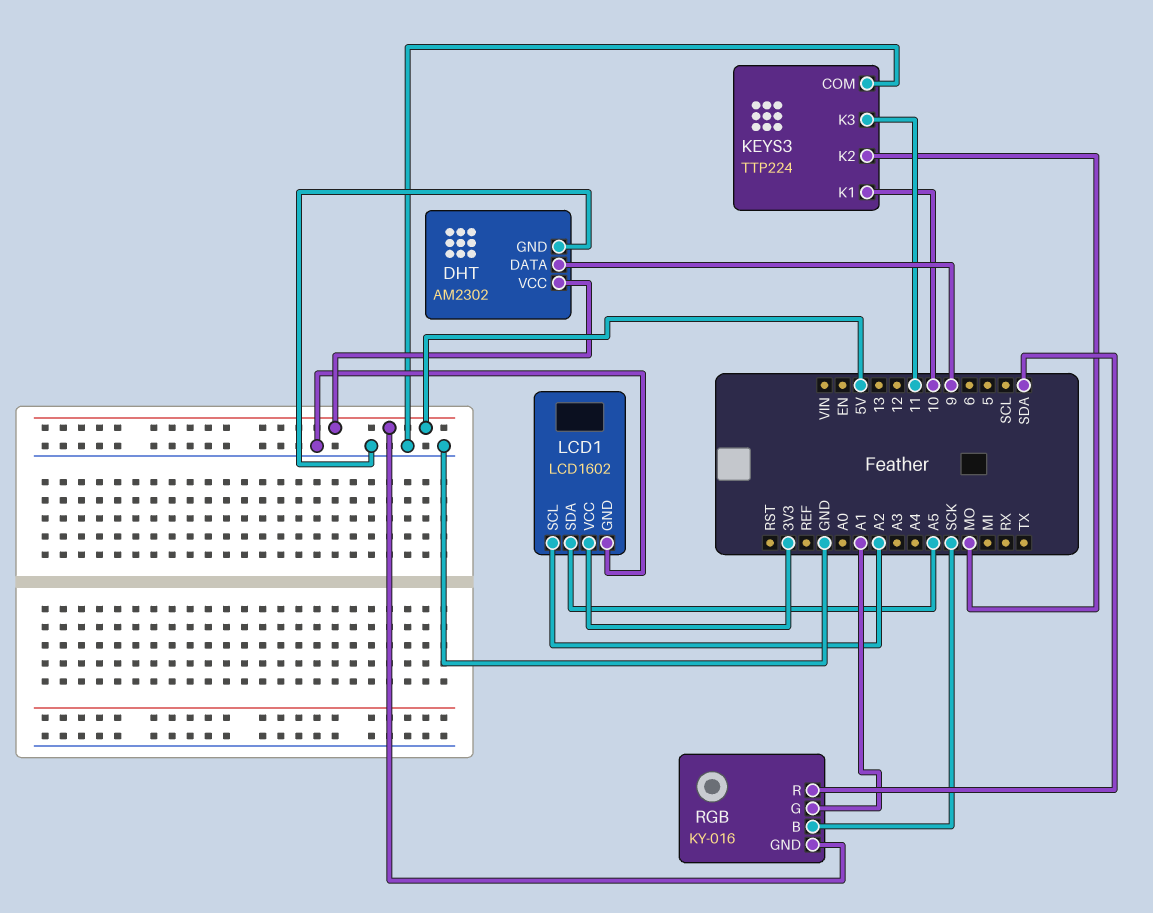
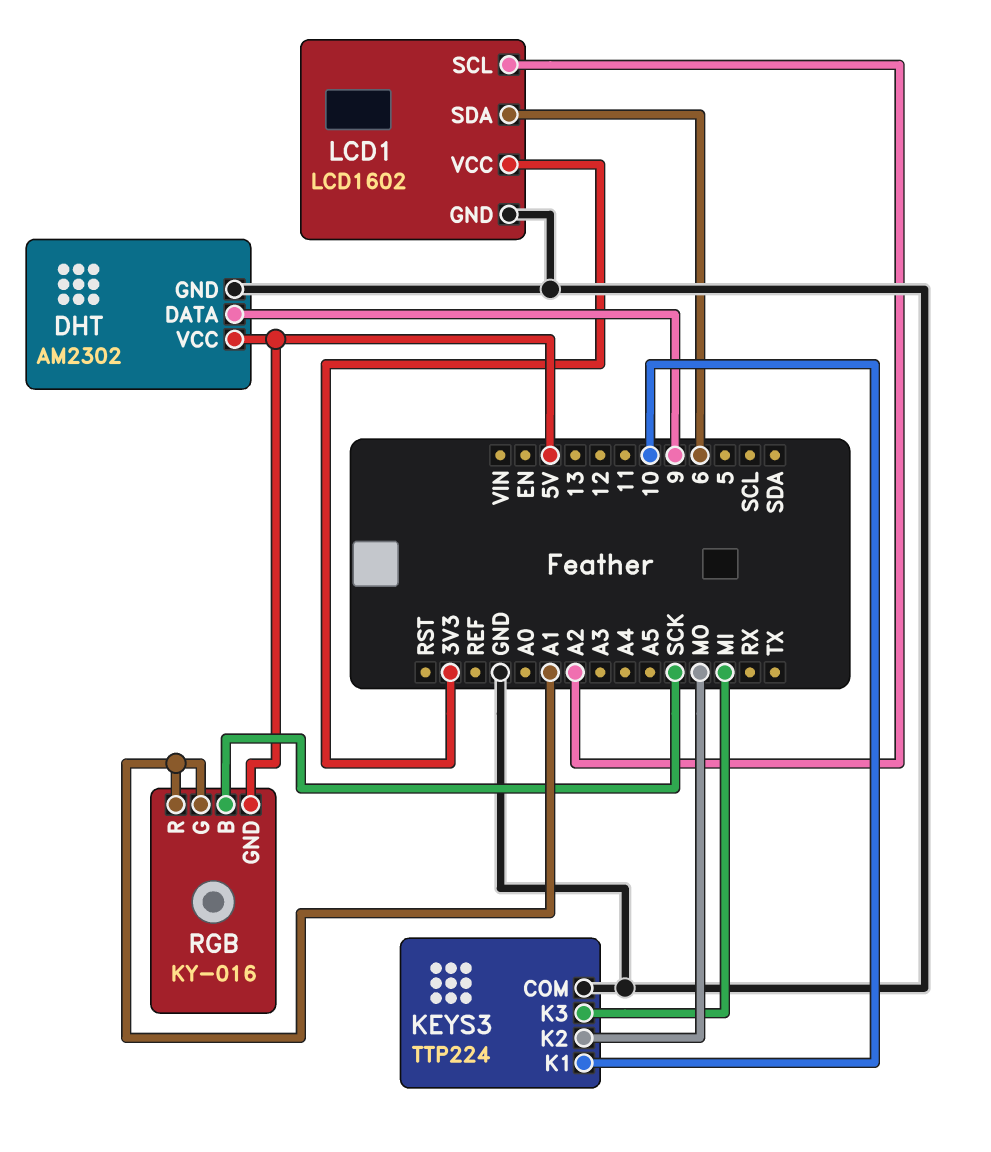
KEYS3 pin K3: 11 -> MI
LCD1 pin SDA: A5 -> 6
RGB pin R: SDA -> A1

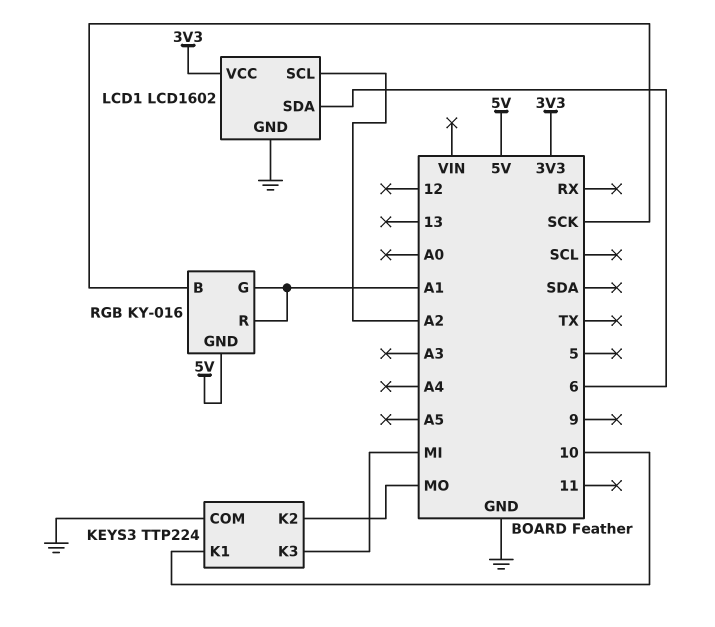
DHT: AM2302 -> none
DHT pin DATA: 9 -> none
DHT pin GND: GND -> none
DHT pin VCC: 5V -> none

